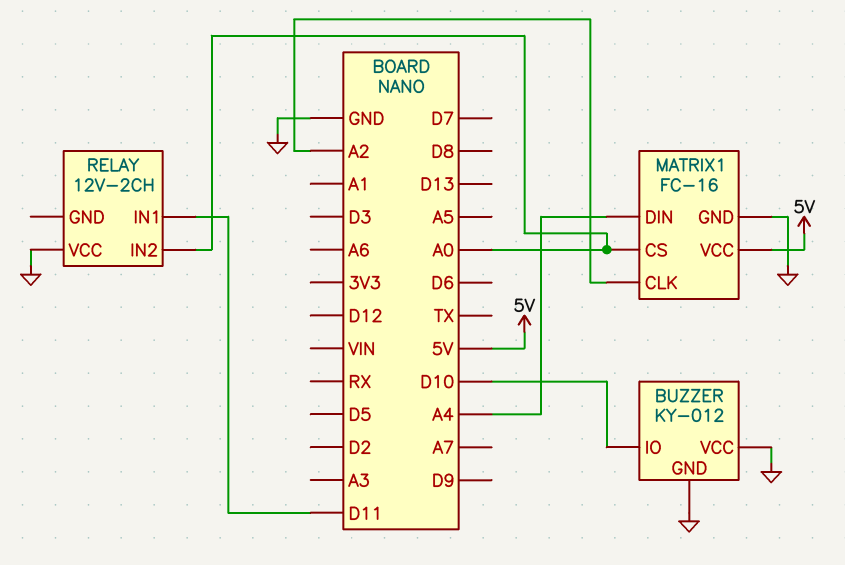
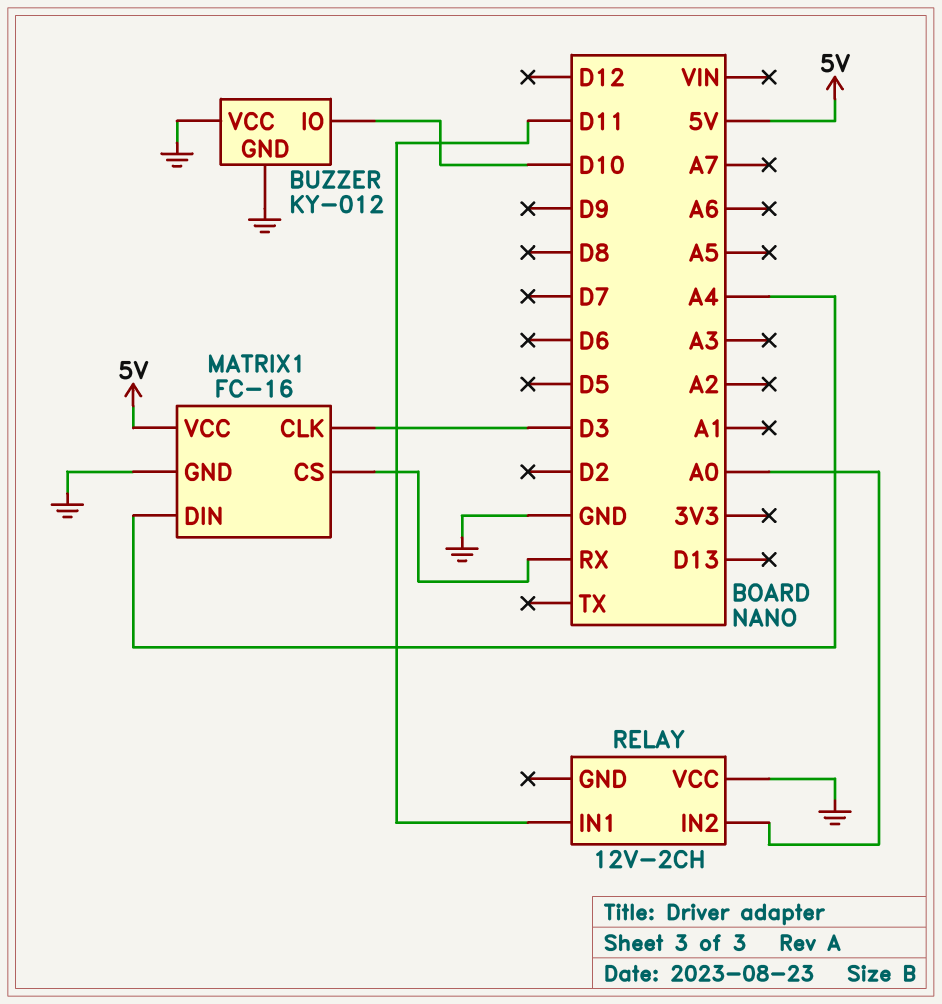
MATRIX1 pin CLK: A2 -> D3
MATRIX1 pin CS: A0 -> RX

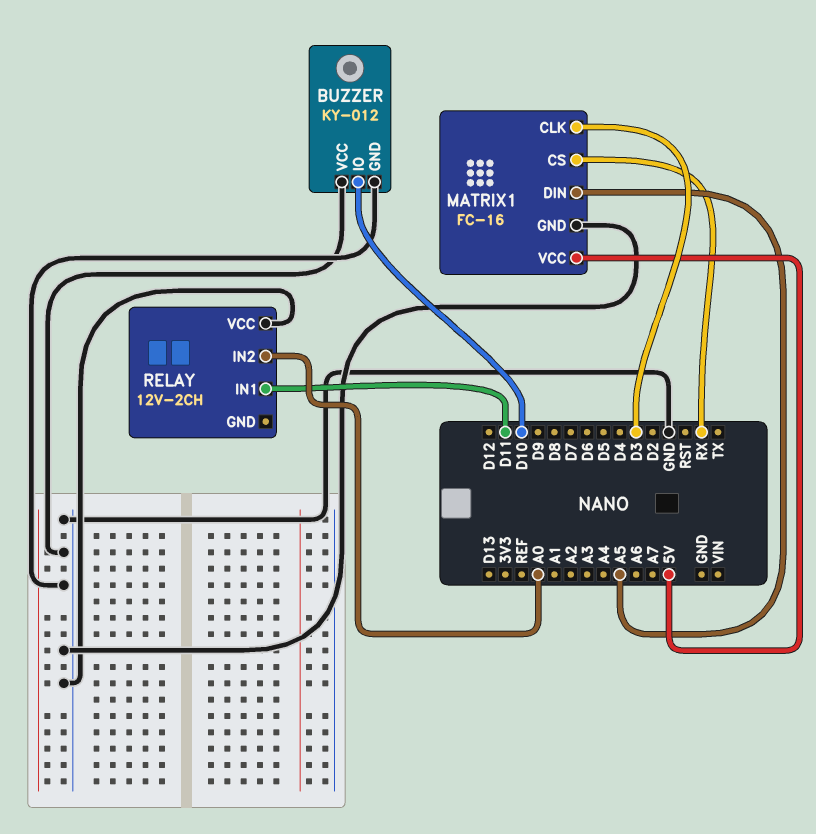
MATRIX1 pin DIN: A4 -> A5

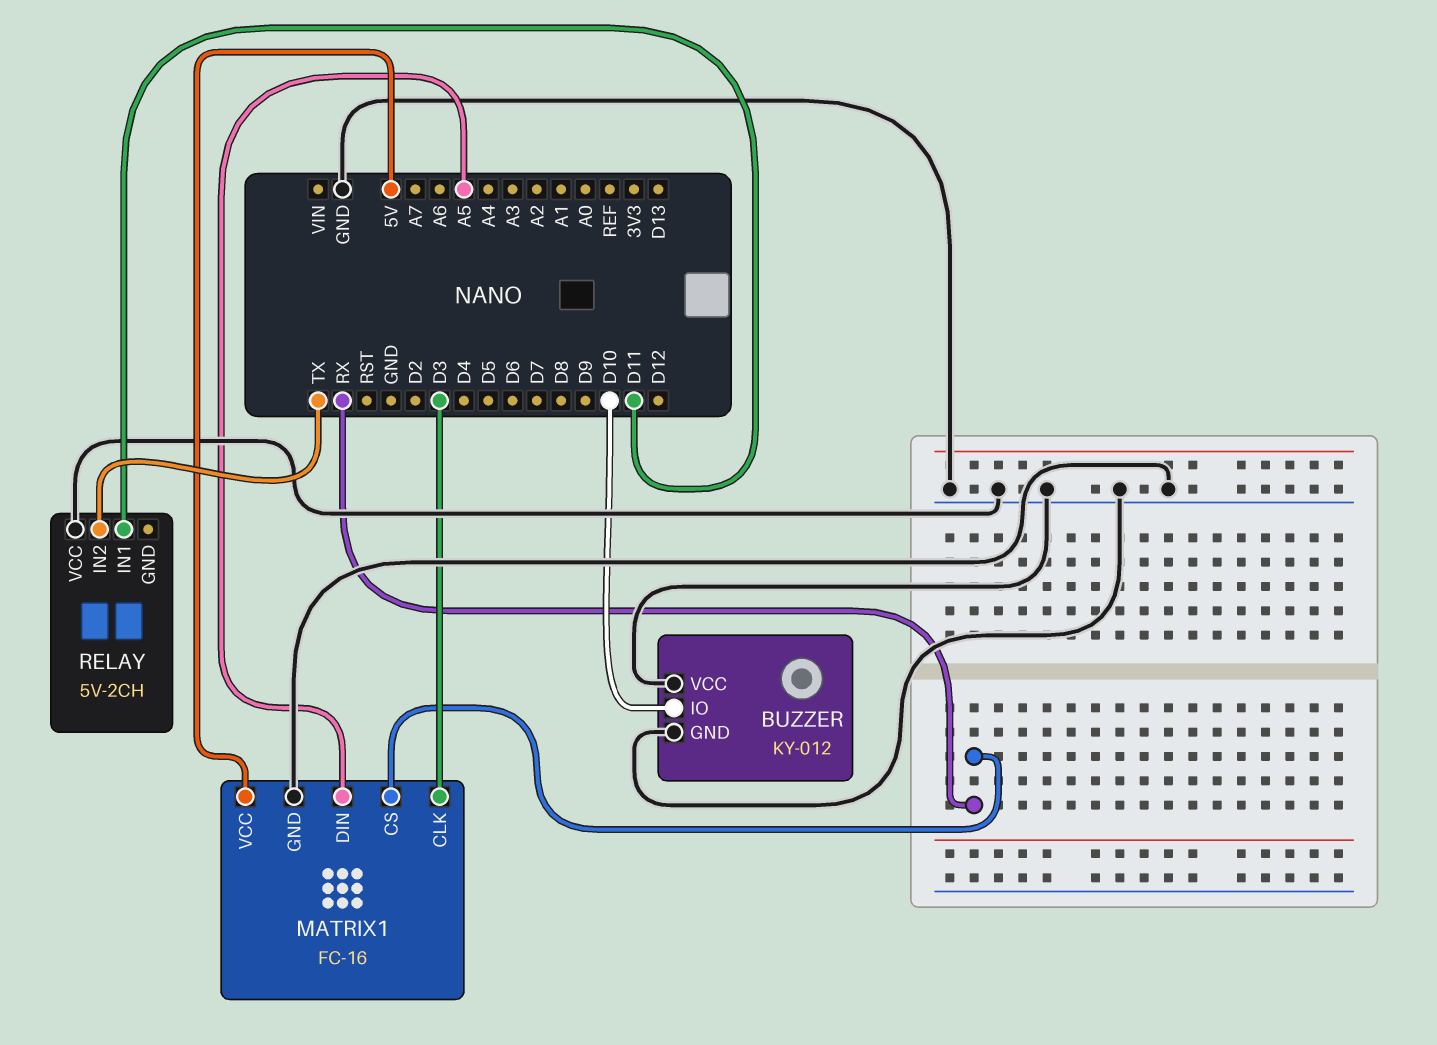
RELAY: 12V-2CH -> 5V-2CH
RELAY pin IN2: A0 -> TX

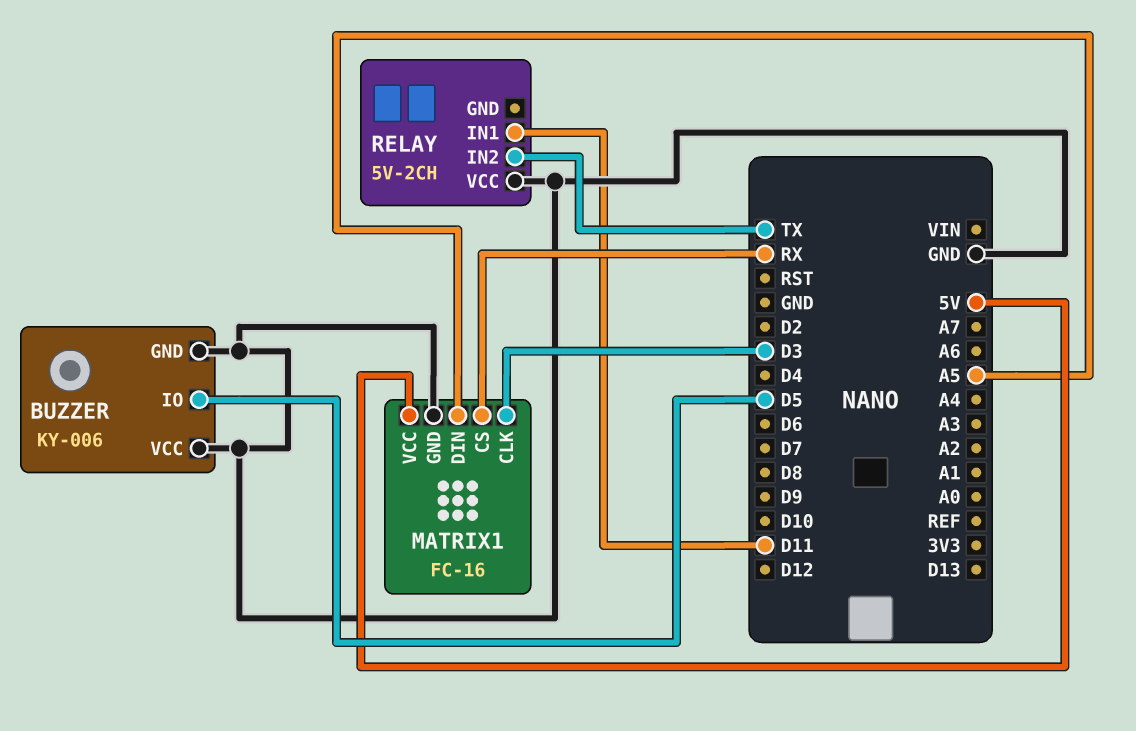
BUZZER: KY-012 -> KY-006
BUZZER pin IO: D10 -> D5

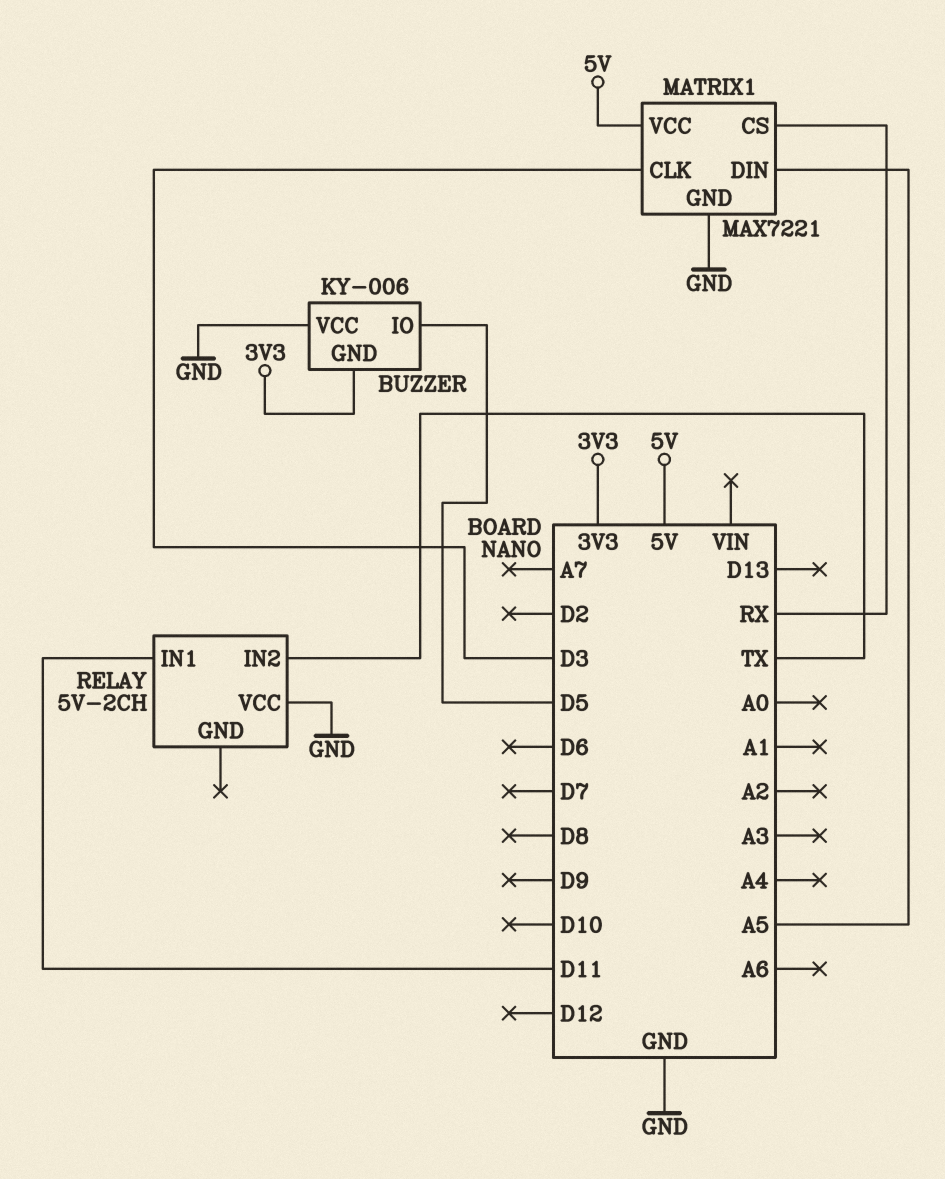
BUZZER pin GND: GND -> 3V3
MATRIX1: FC-16 -> MAX7221

